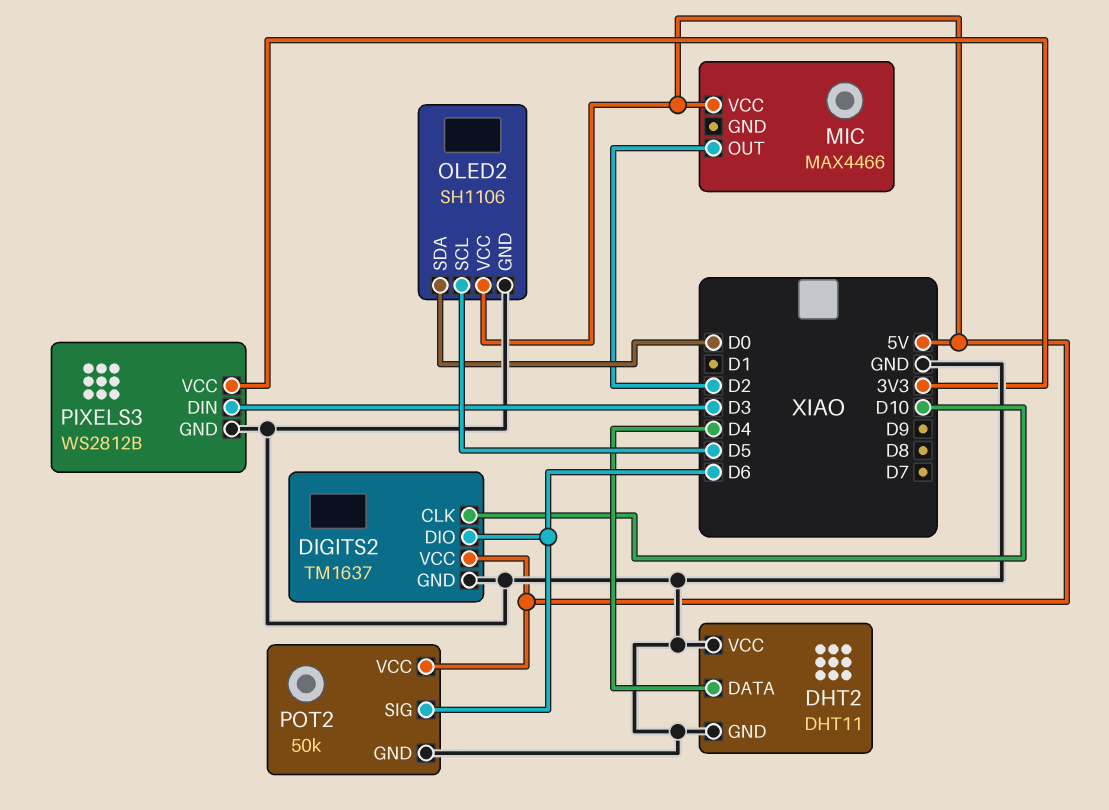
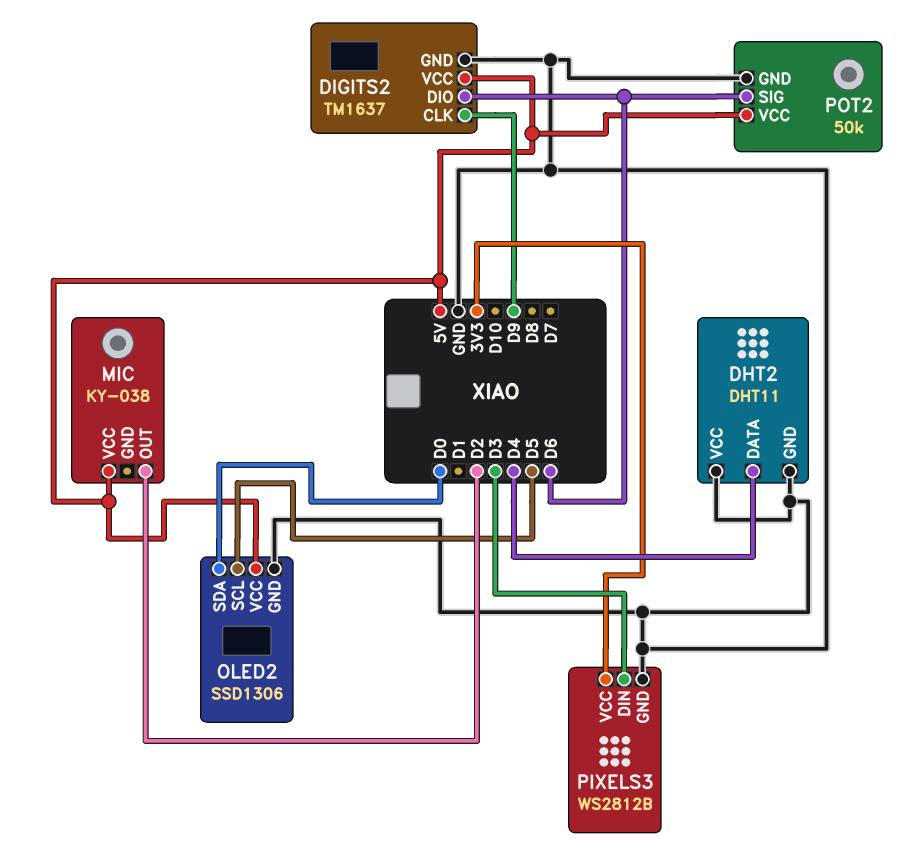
DIGITS2 pin CLK: D10 -> D9
MIC: MAX4466 -> KY-038
OLED2: SH1106 -> SSD1306

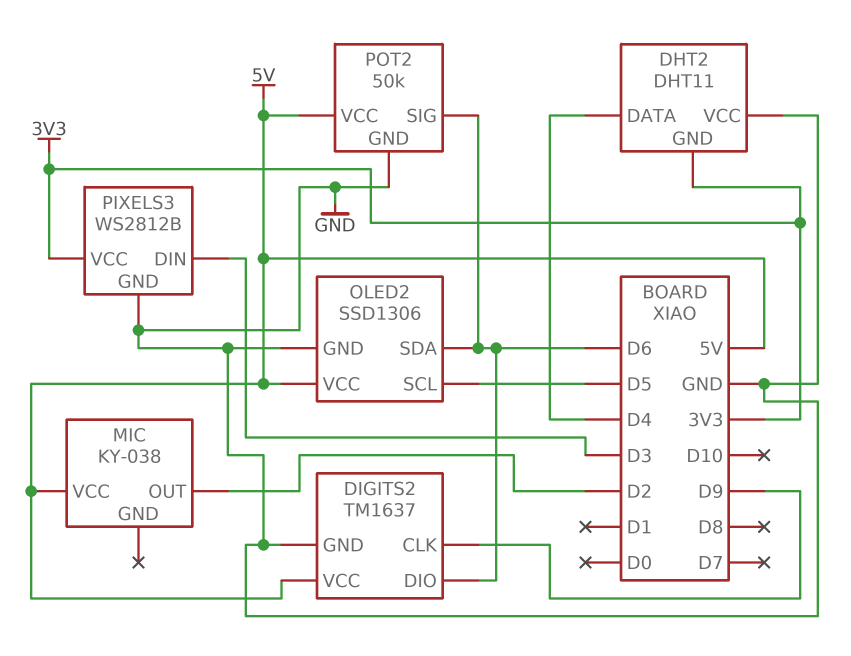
DHT2 pin GND: GND -> 3V3
OLED2 pin SDA: D0 -> D6

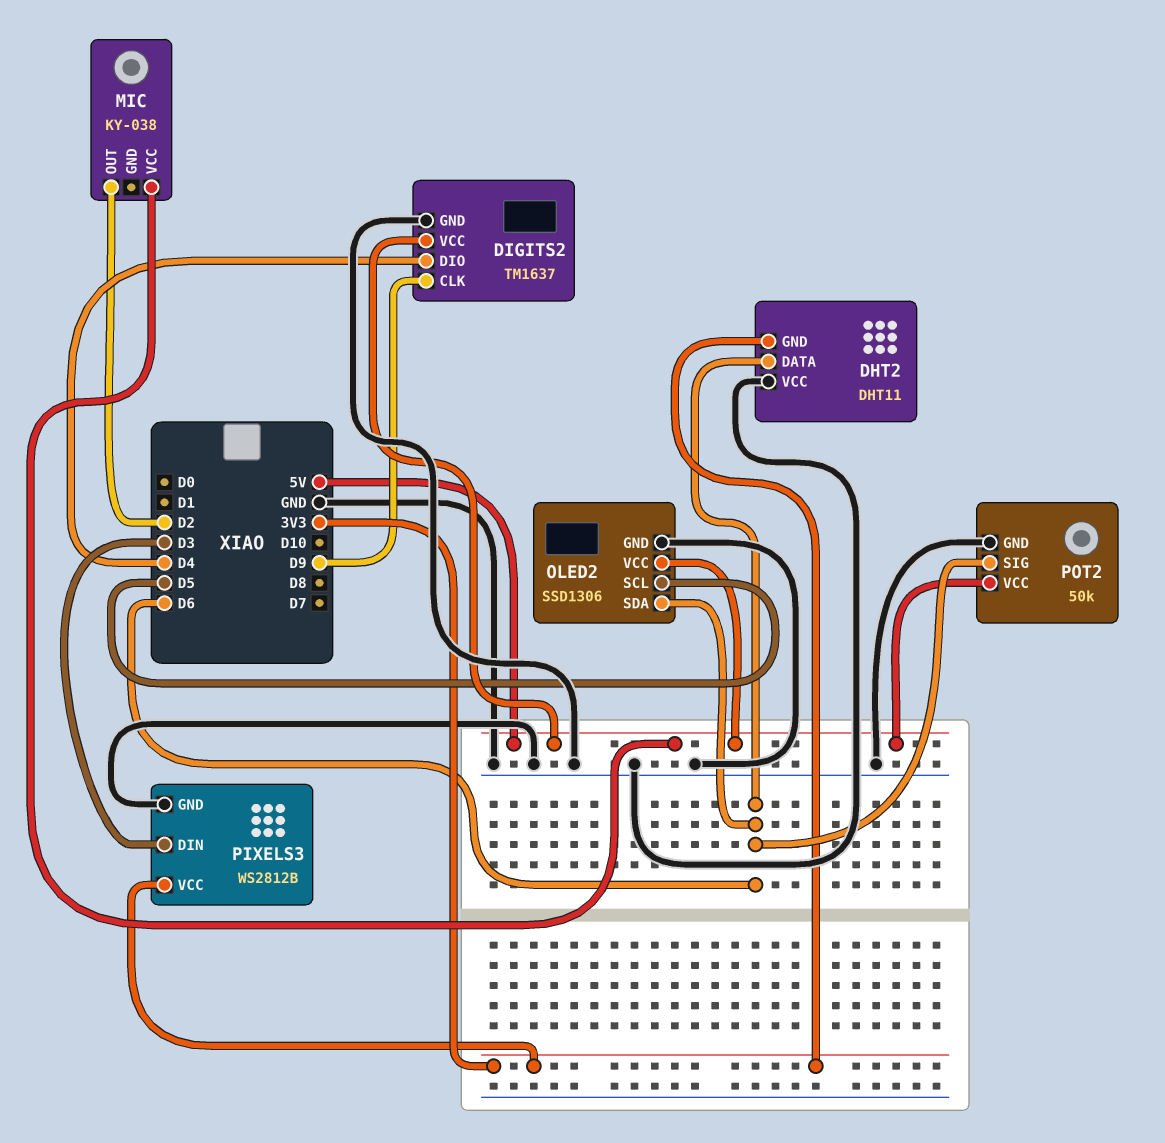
DHT2 pin DATA: D4 -> D6
DIGITS2 pin DIO: D6 -> D4

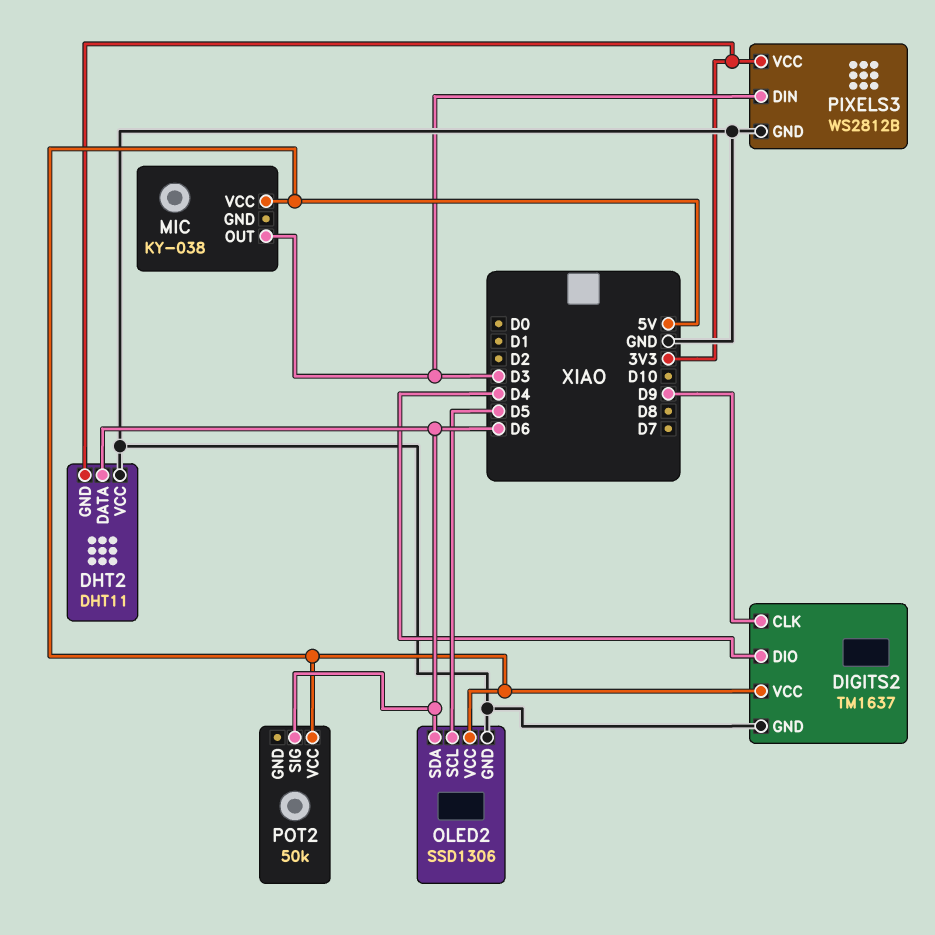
MIC pin OUT: D2 -> D3
POT2 pin GND: GND -> none

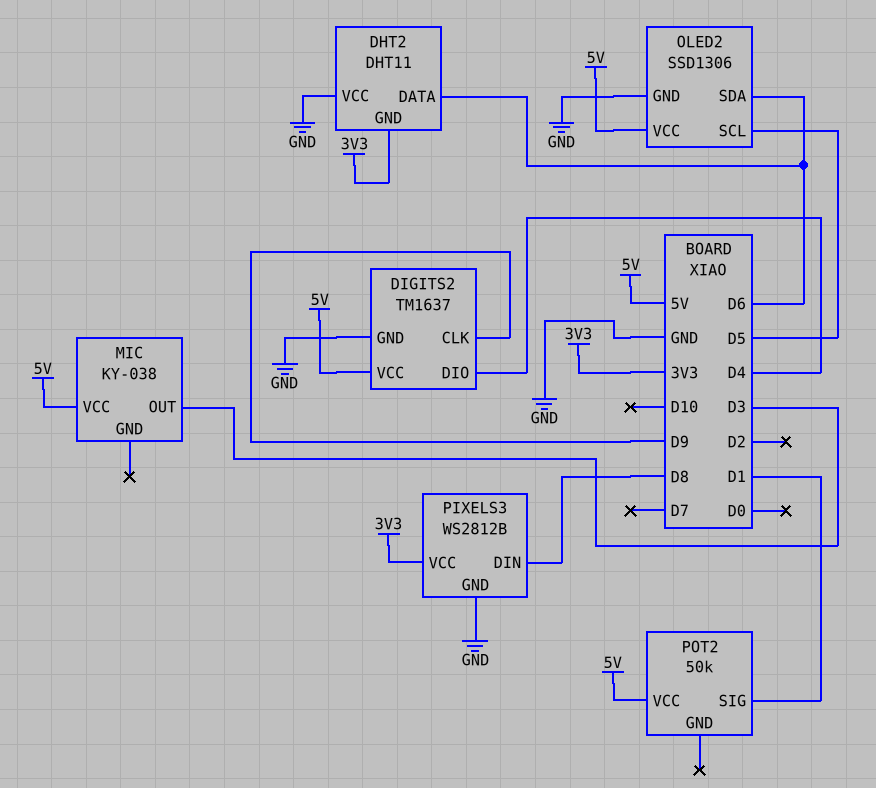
PIXELS3 pin DIN: D3 -> D8
POT2 pin SIG: D6 -> D1

